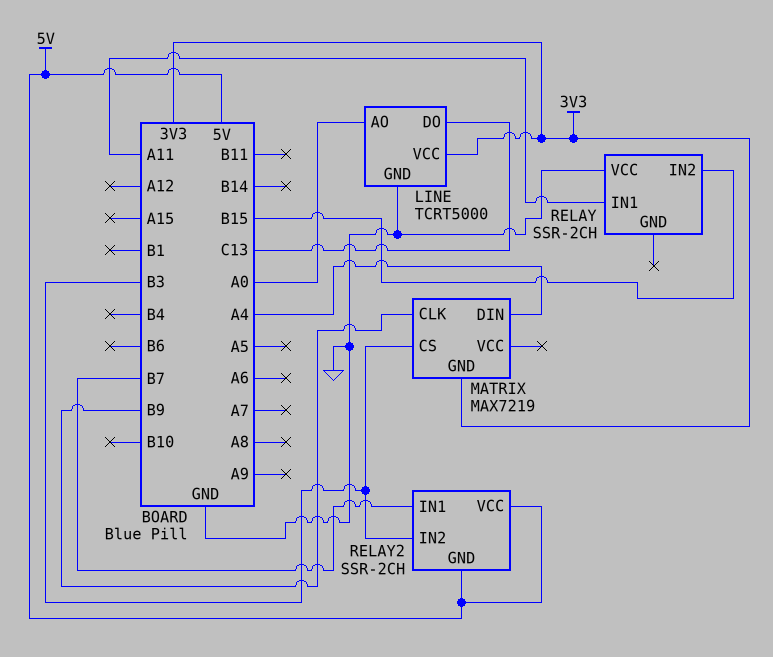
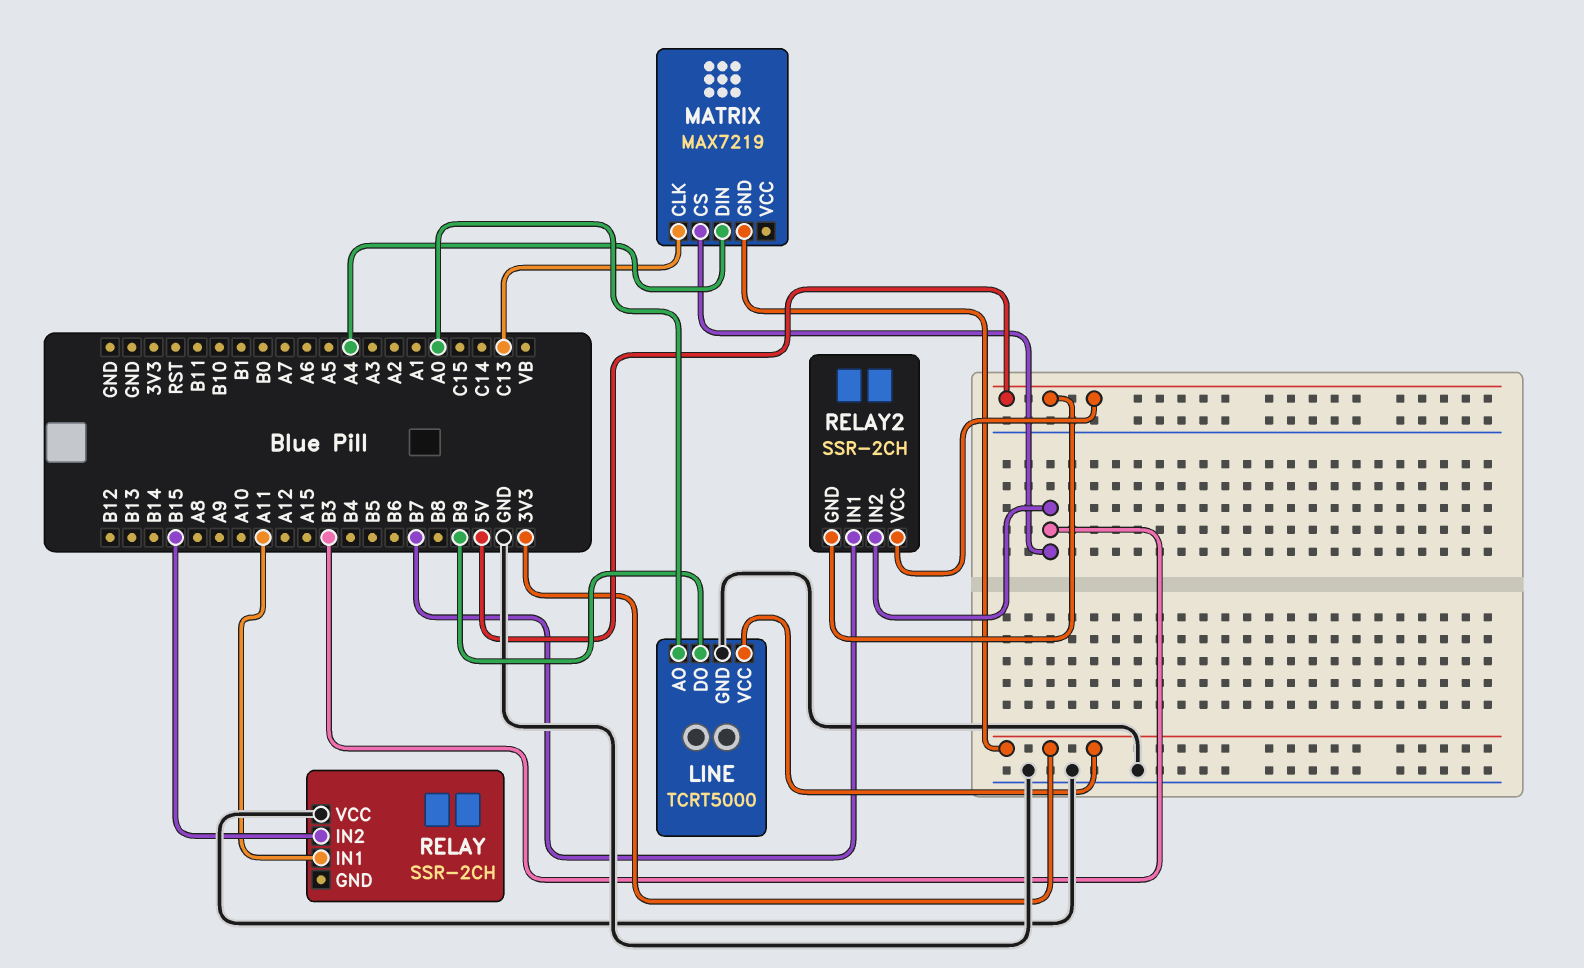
LINE pin DO: C13 -> B9
MATRIX pin CLK: B9 -> C13

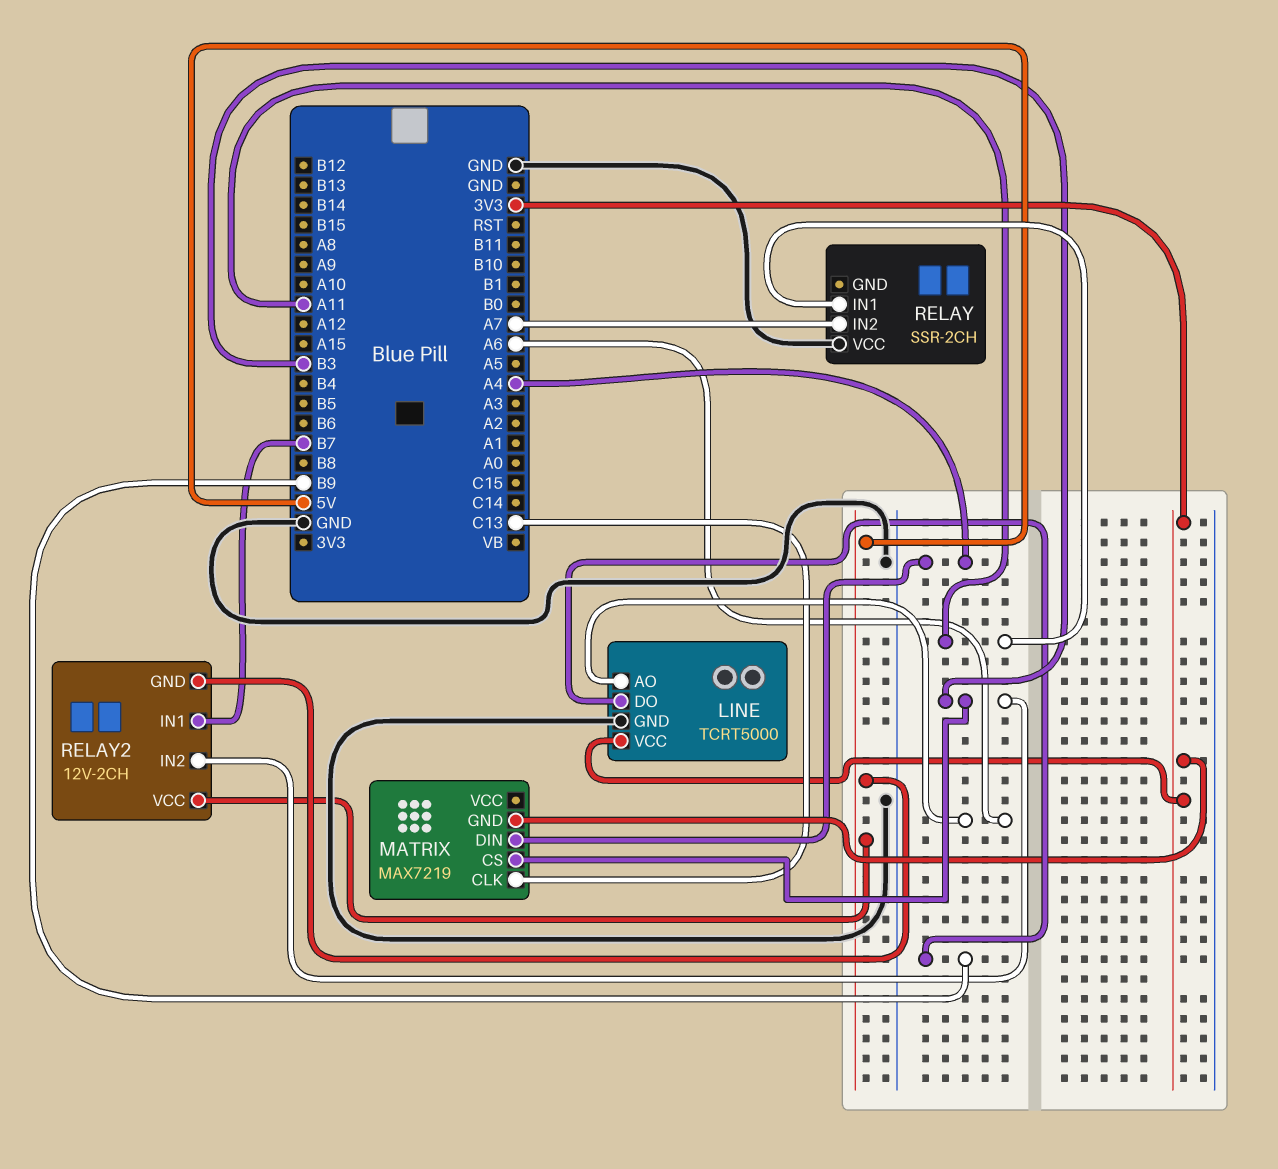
LINE pin AO: A0 -> A6
RELAY pin IN2: B15 -> A7
RELAY2: SSR-2CH -> 12V-2CH

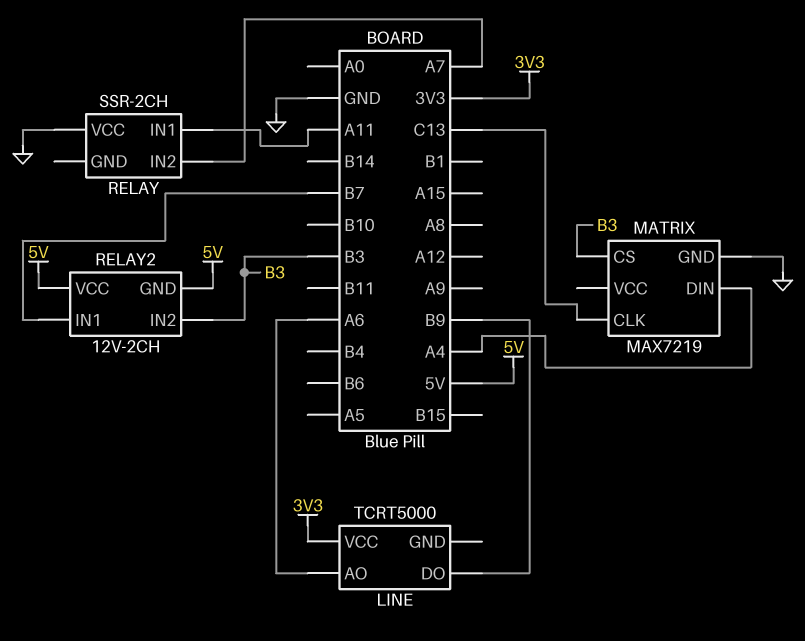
LINE pin GND: GND -> none
MATRIX pin GND: 3V3 -> GND

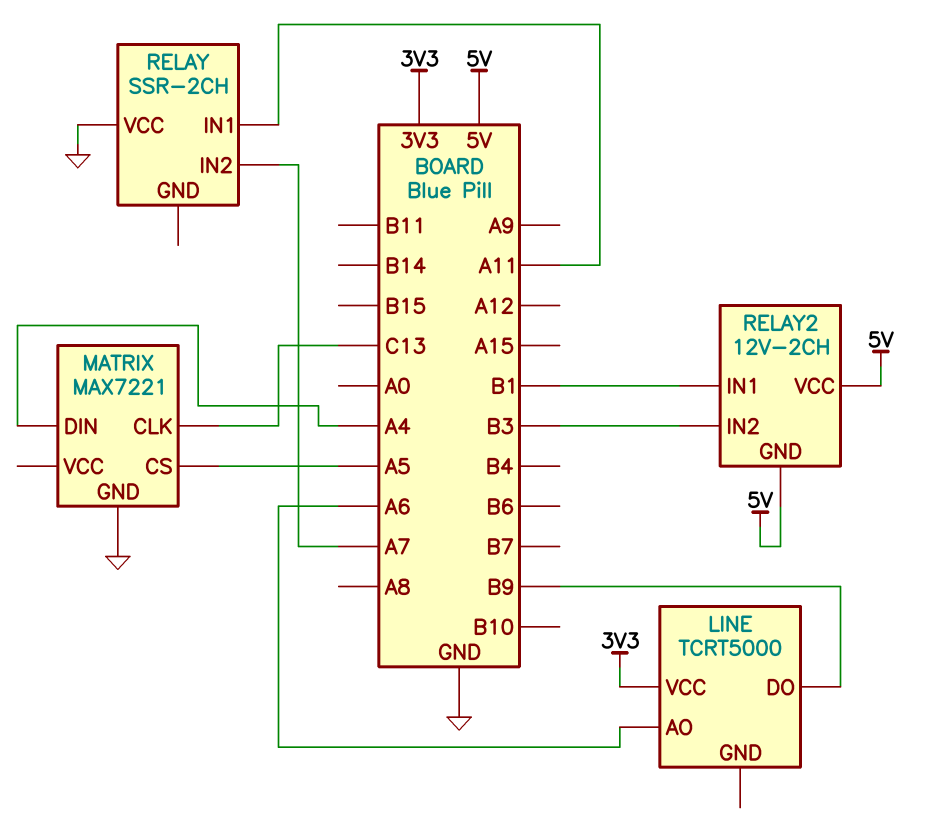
MATRIX: MAX7219 -> MAX7221
MATRIX pin CS: B3 -> A5
RELAY2 pin IN1: B7 -> B1

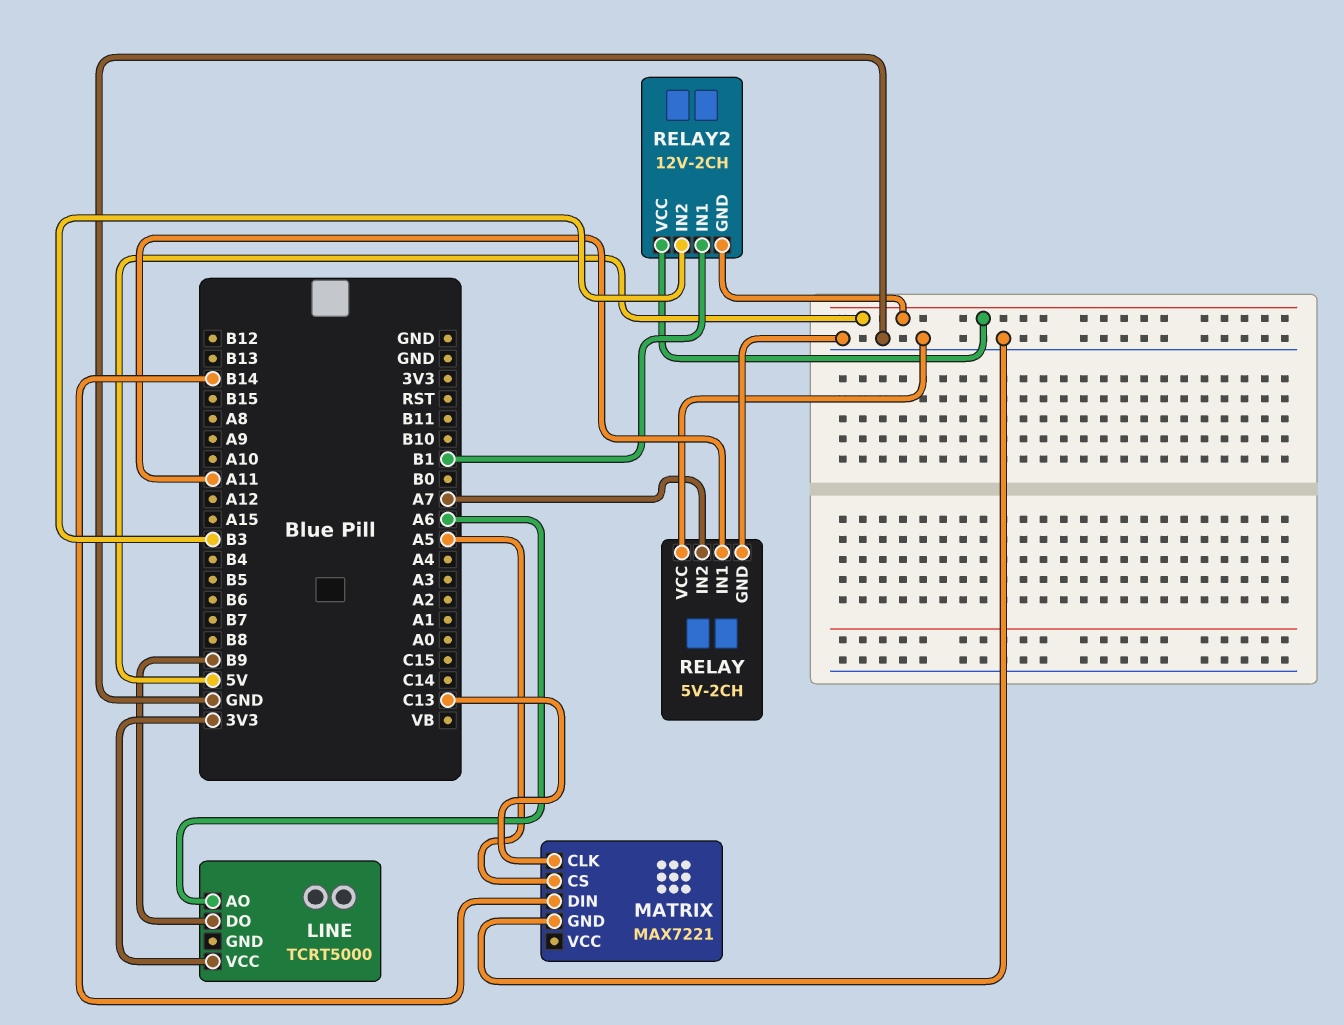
MATRIX pin DIN: A4 -> B14
RELAY: SSR-2CH -> 5V-2CH
RELAY pin GND: none -> GND

